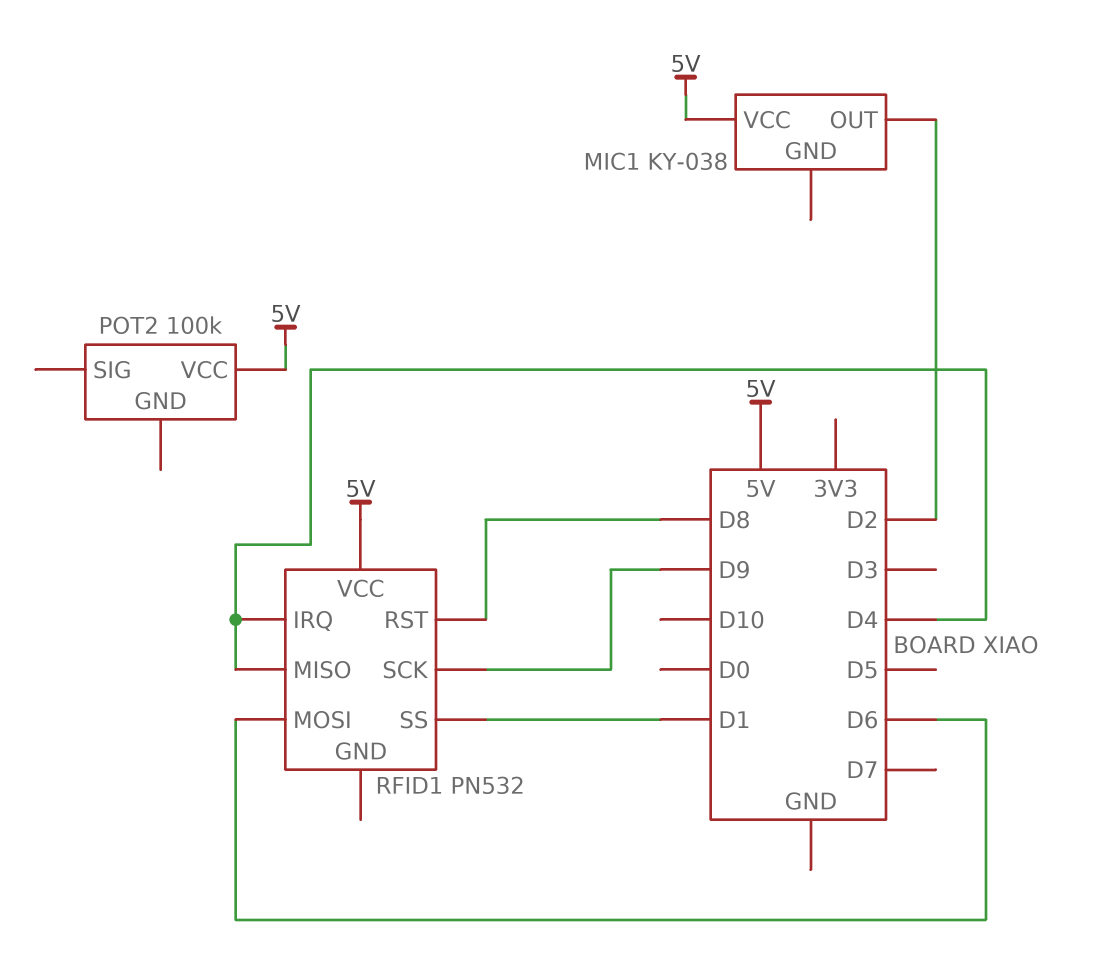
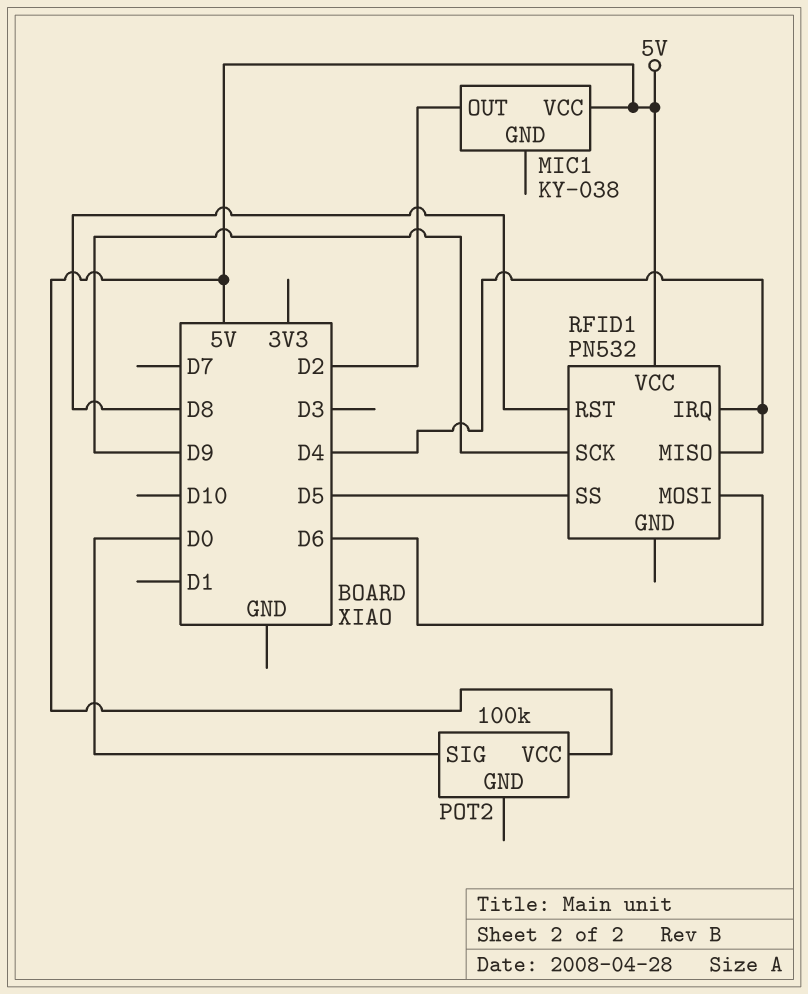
POT2 pin SIG: none -> D0
RFID1 pin SS: D1 -> D5

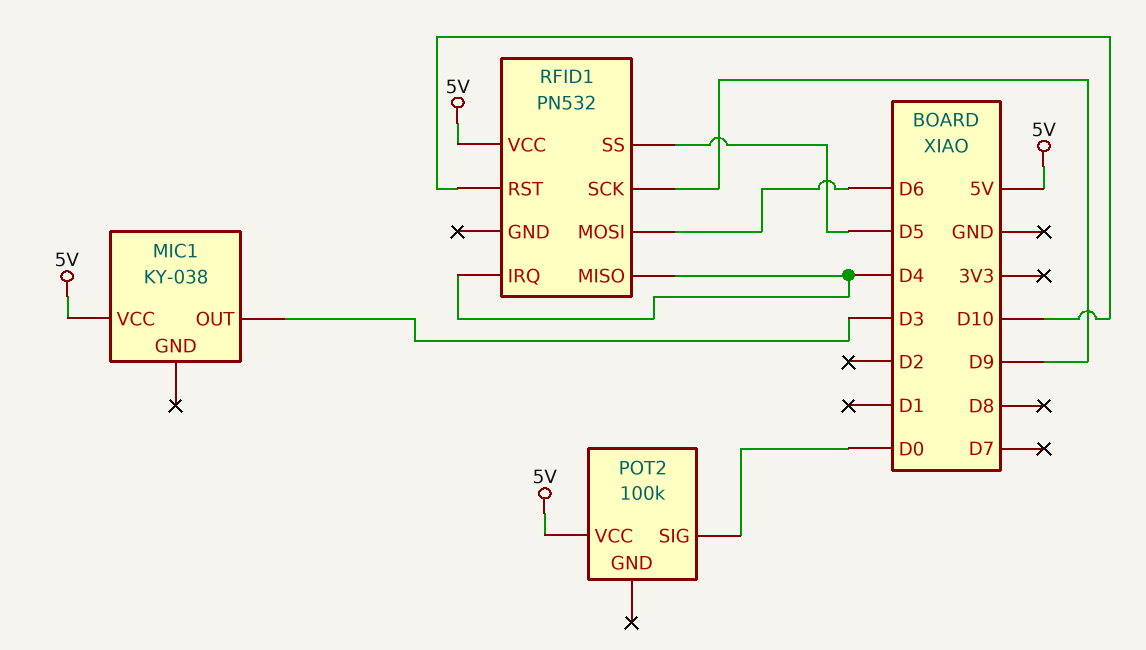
MIC1 pin OUT: D2 -> D3
RFID1 pin RST: D8 -> D10

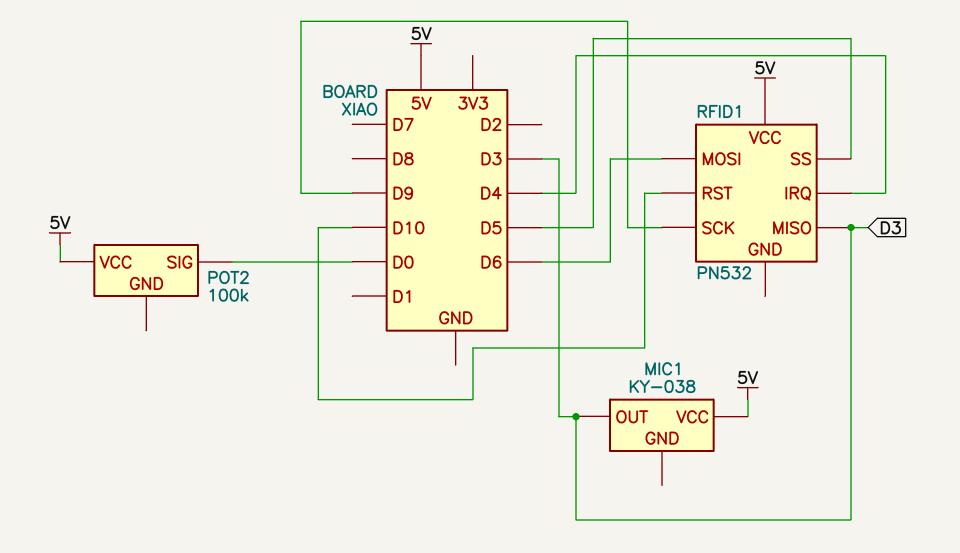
RFID1 pin MISO: D4 -> D3

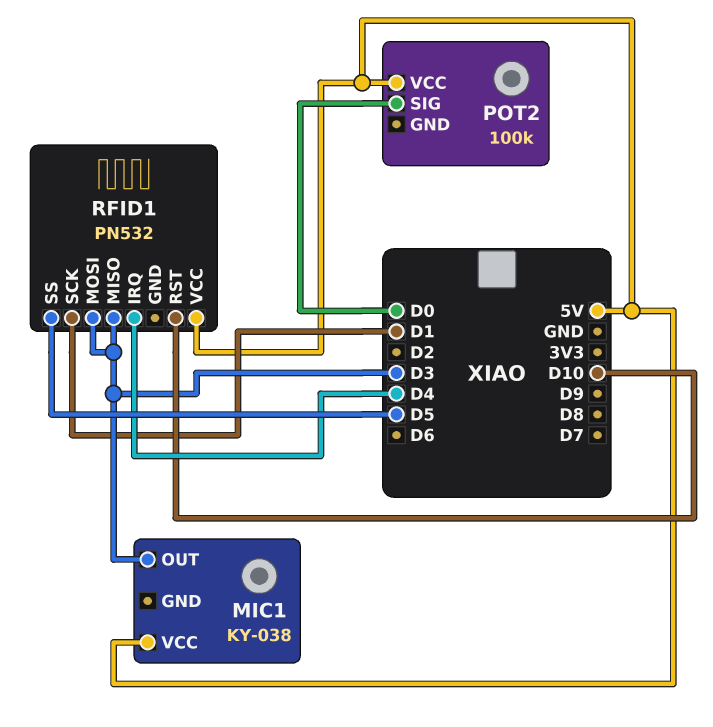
RFID1 pin MOSI: D6 -> D3
RFID1 pin SCK: D9 -> D1

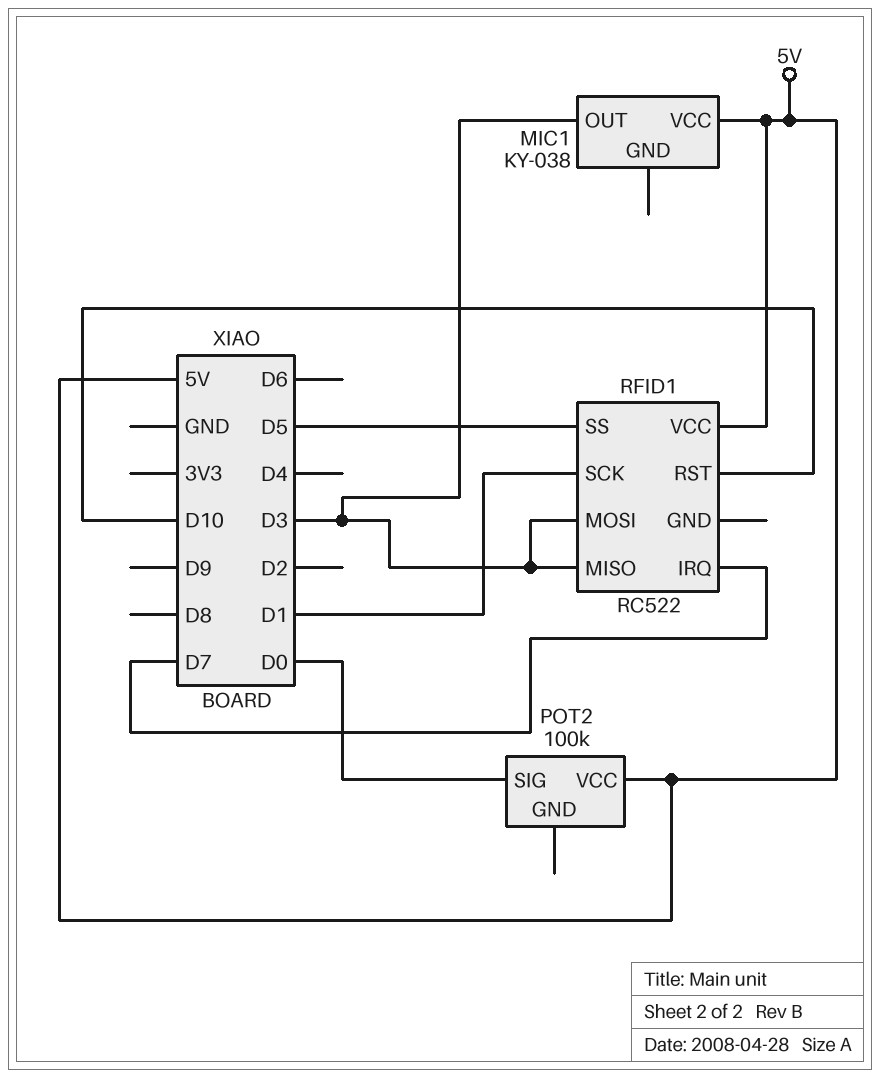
RFID1: PN532 -> RC522
RFID1 pin IRQ: D4 -> D7

